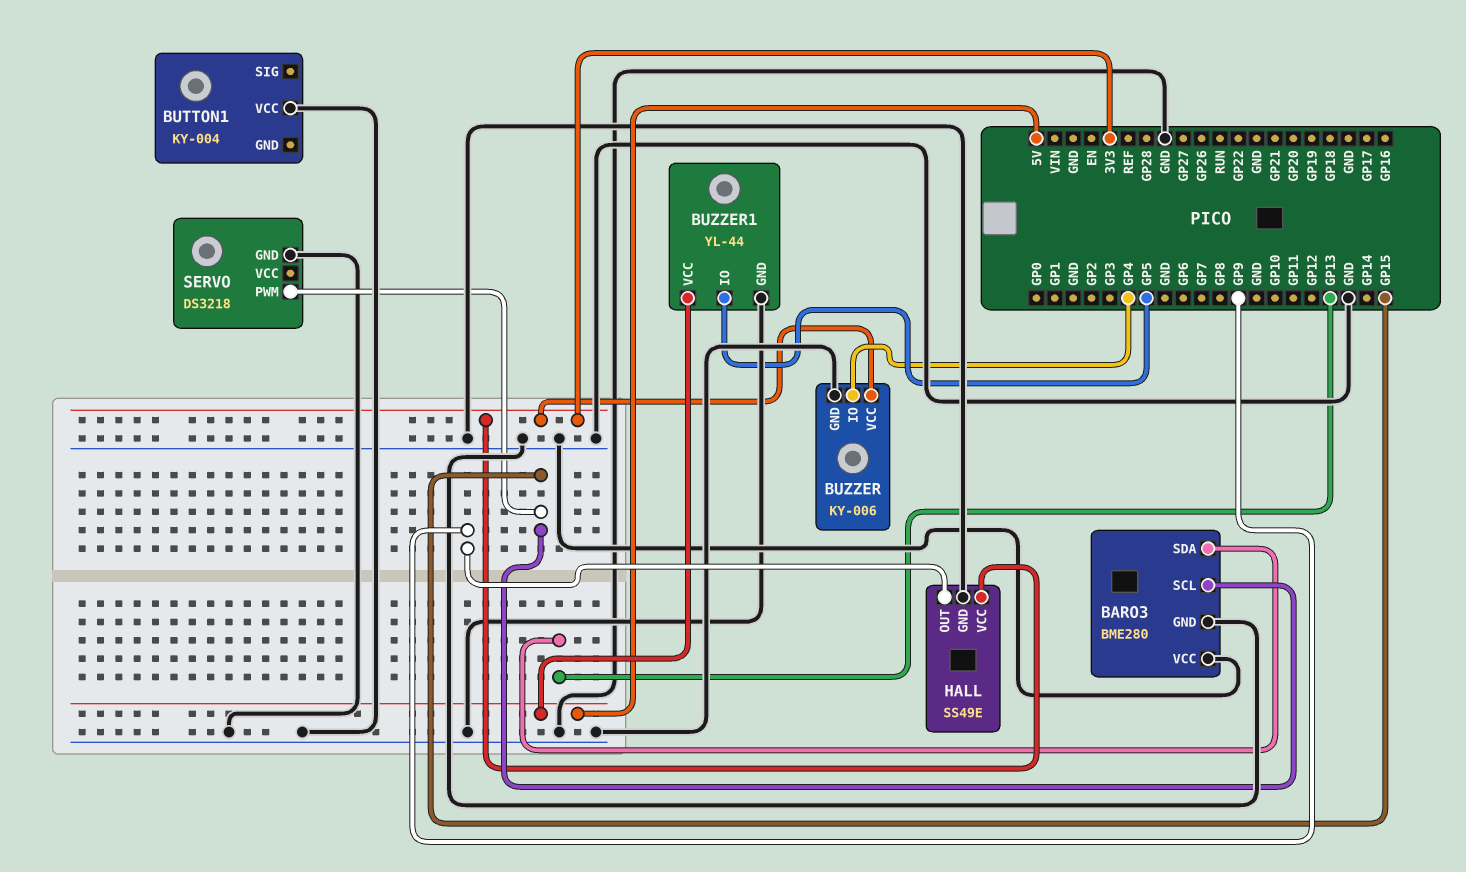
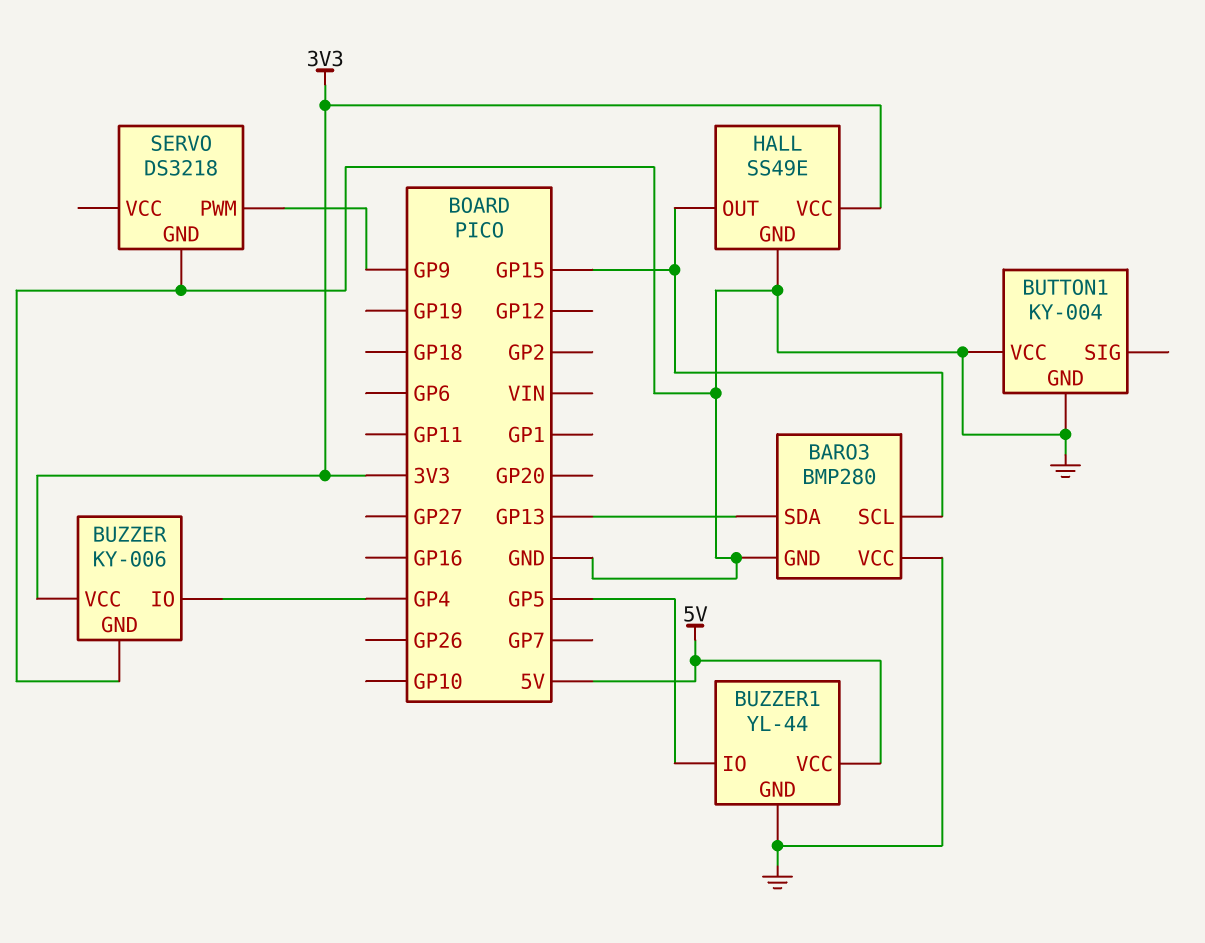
BARO3: BME280 -> BMP280
BUTTON1 pin GND: none -> GND
HALL pin OUT: GP9 -> GP15
SERVO pin PWM: GP15 -> GP9

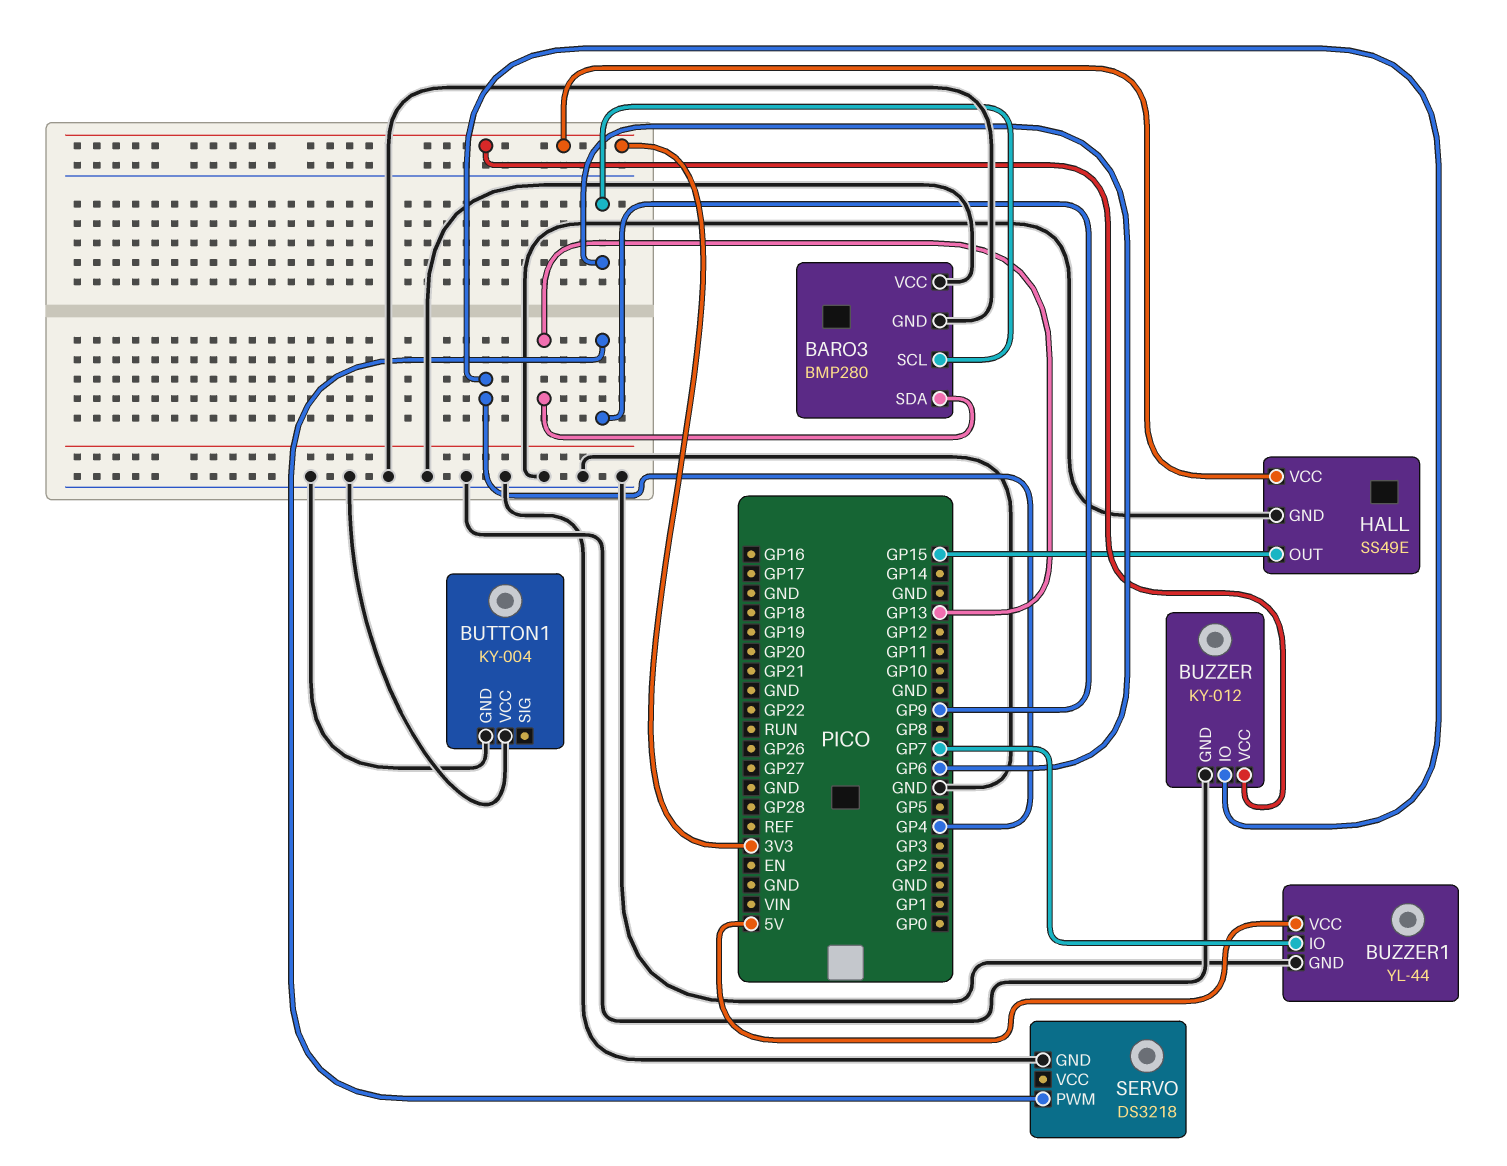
BARO3 pin SCL: GP15 -> GP6
BUZZER: KY-006 -> KY-012
BUZZER1 pin IO: GP5 -> GP7

